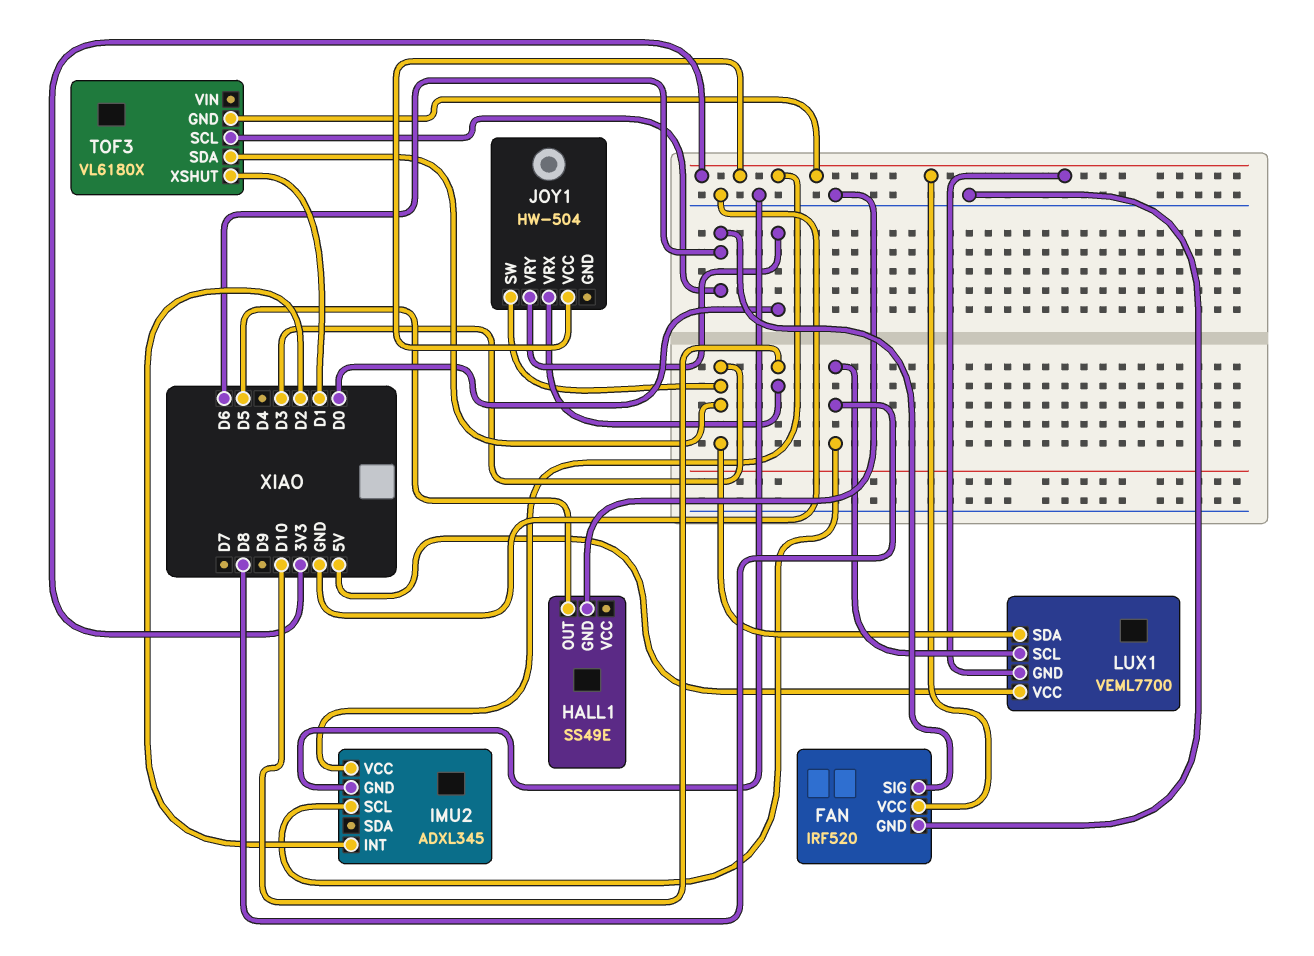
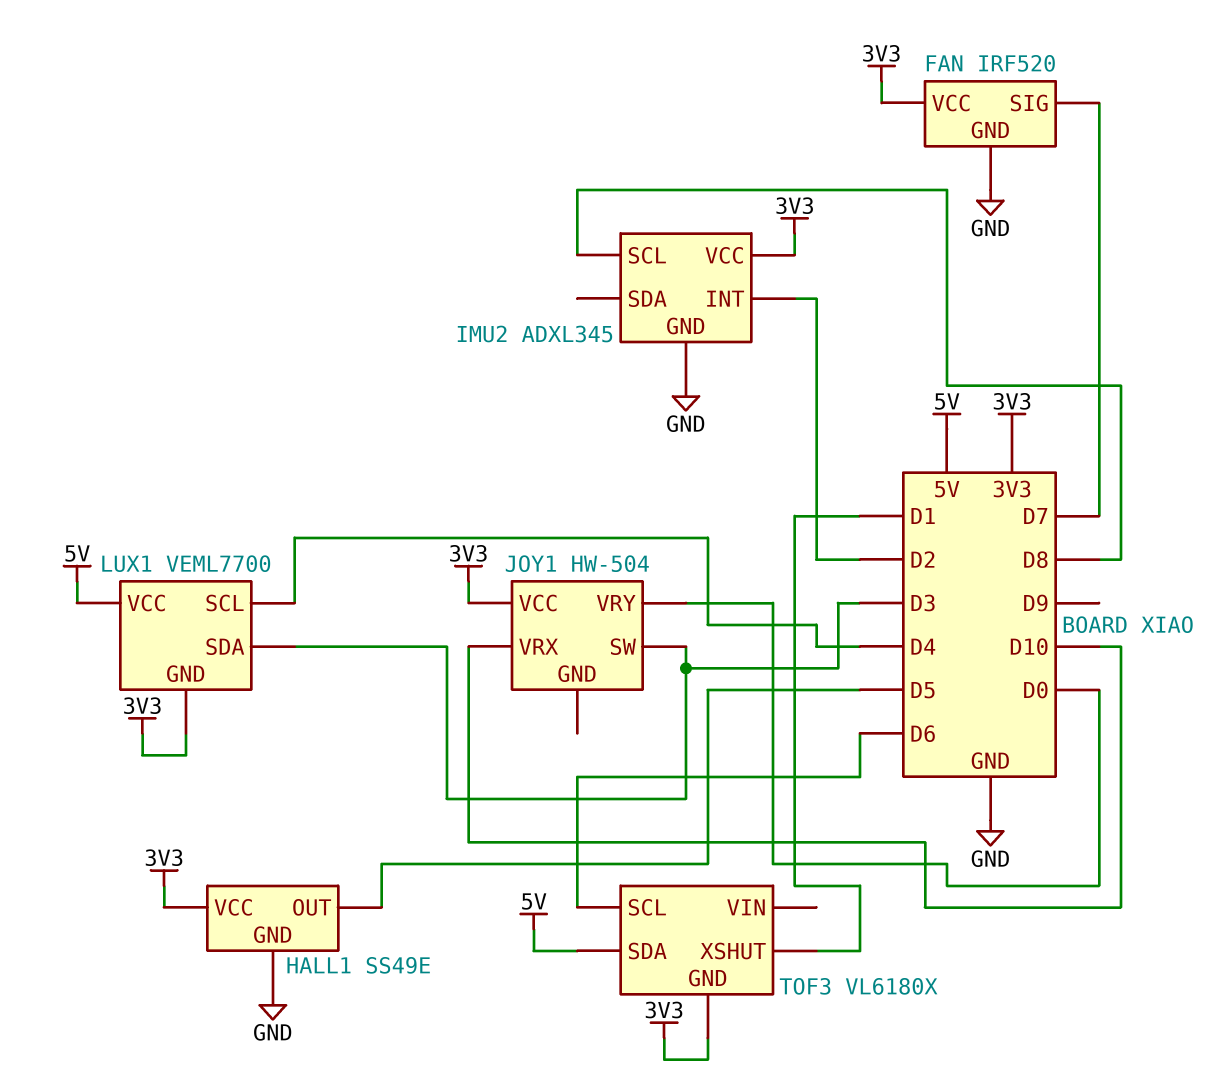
FAN pin SIG: D6 -> D7
HALL1 pin VCC: none -> 3V3
LUX1 pin SCL: D8 -> D4
TOF3 pin SDA: D3 -> 5V

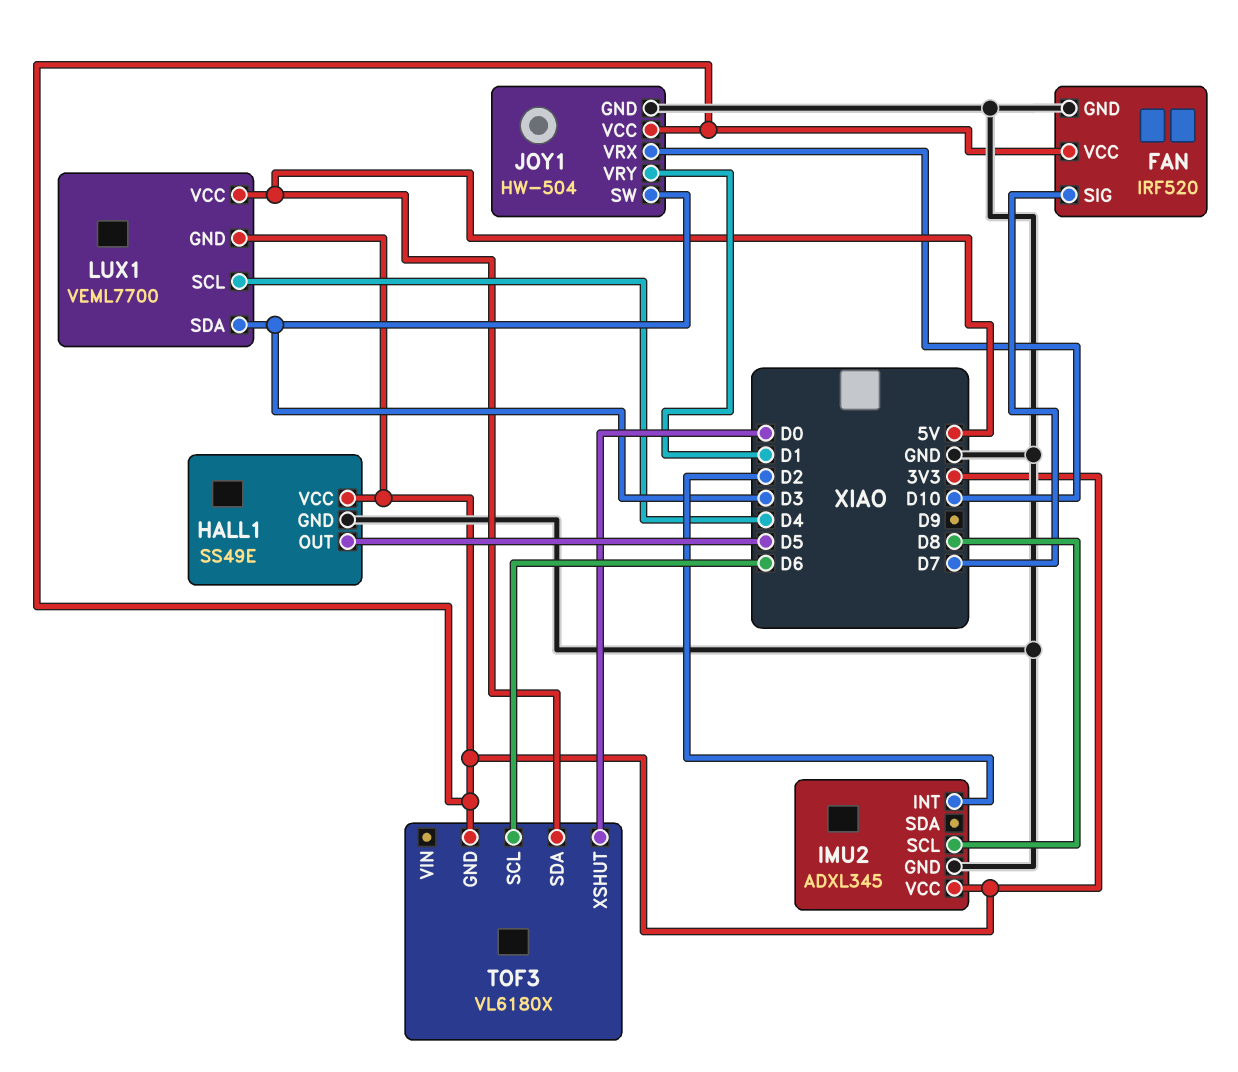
JOY1 pin GND: none -> GND
JOY1 pin VRY: D0 -> D1
TOF3 pin XSHUT: D1 -> D0

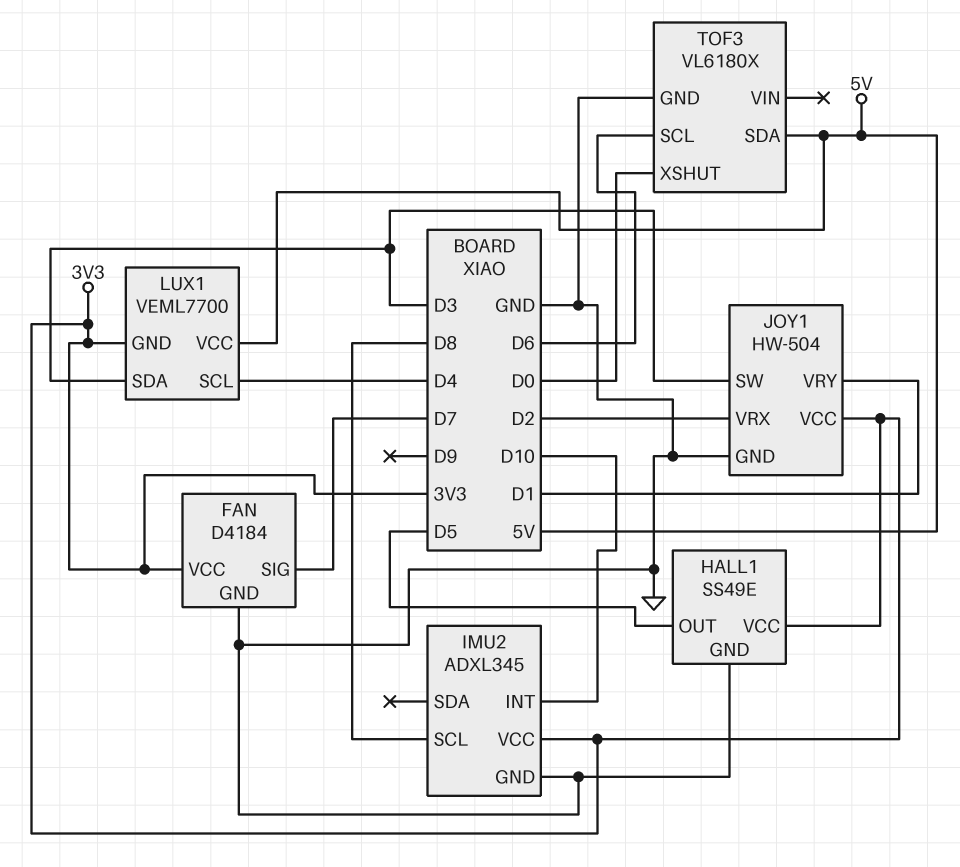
FAN: IRF520 -> D4184
IMU2 pin INT: D2 -> D10
JOY1 pin VRX: D10 -> D2
TOF3 pin GND: 3V3 -> GND

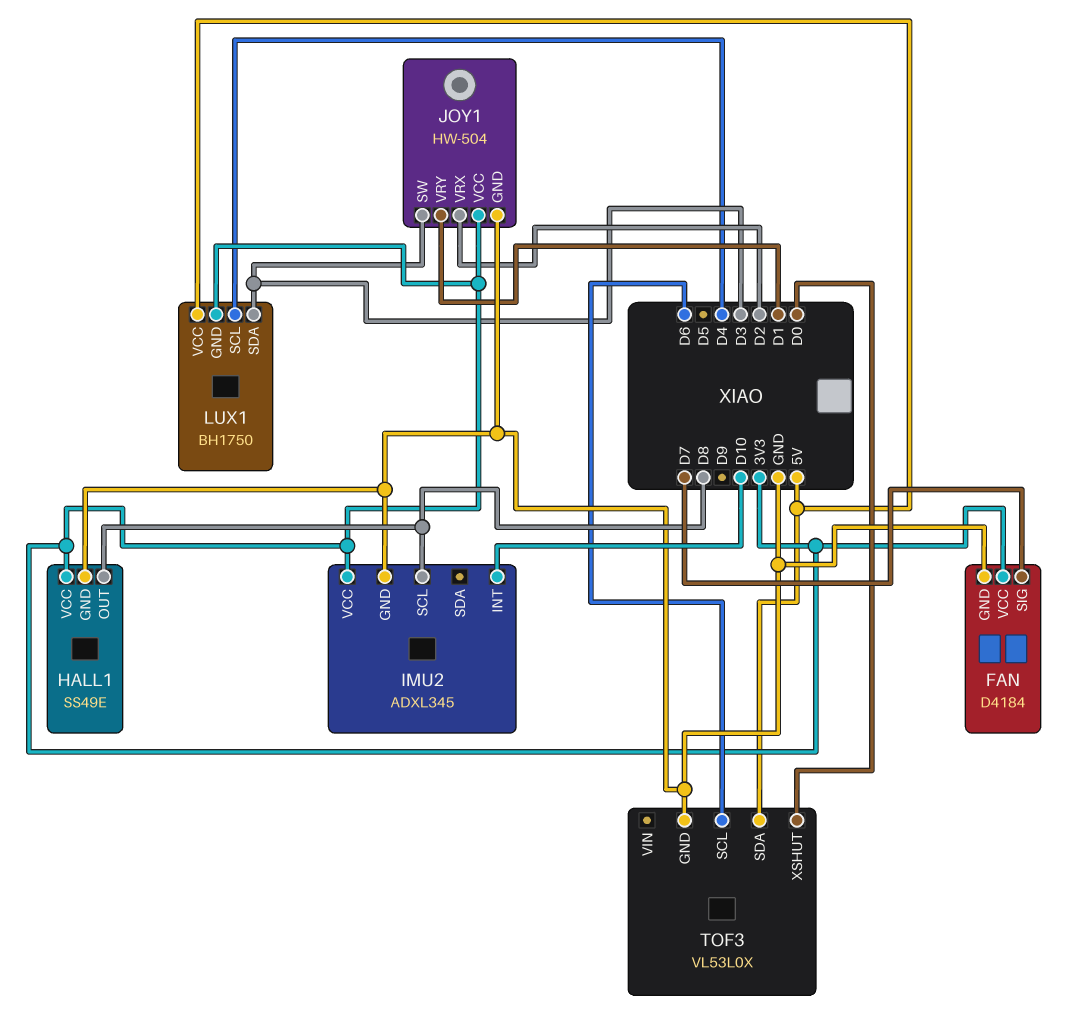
HALL1 pin OUT: D5 -> D8
LUX1: VEML7700 -> BH1750
TOF3: VL6180X -> VL53L0X

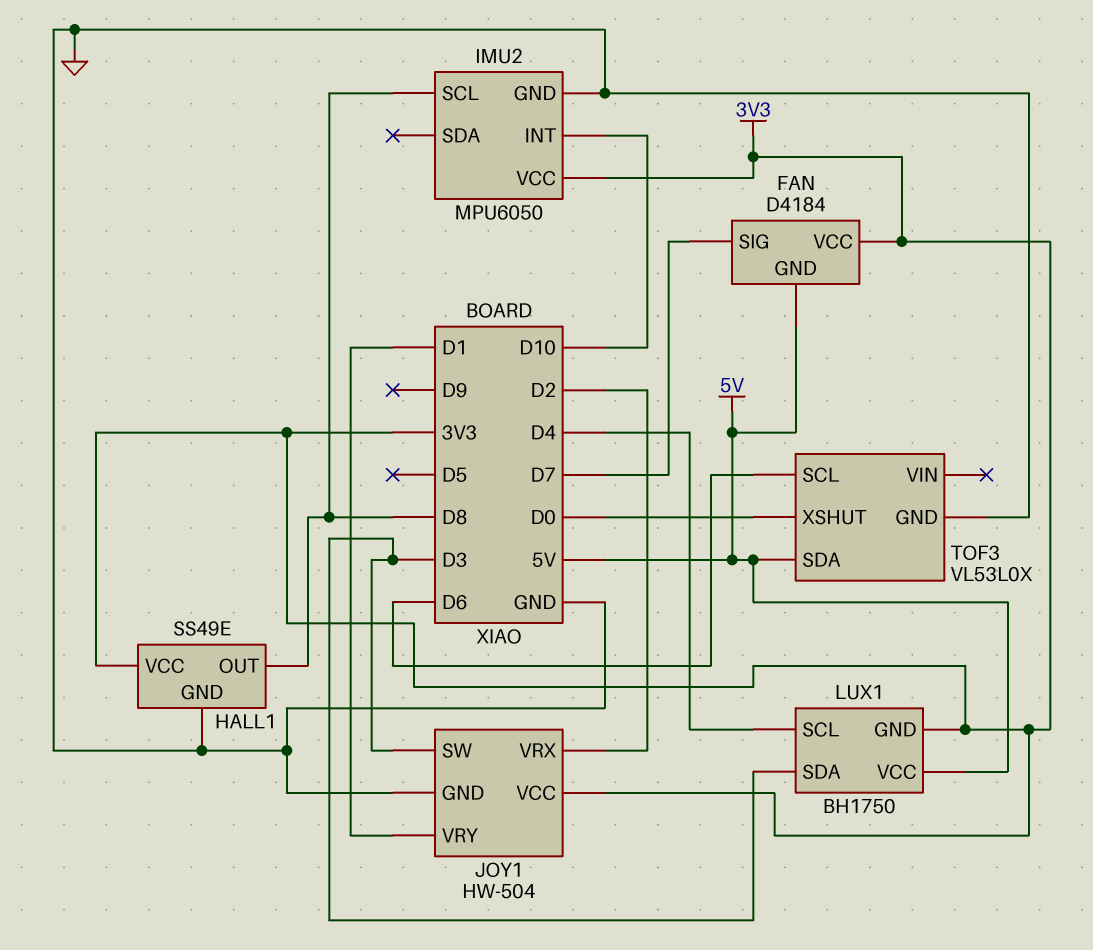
FAN pin GND: GND -> 5V
IMU2: ADXL345 -> MPU6050

